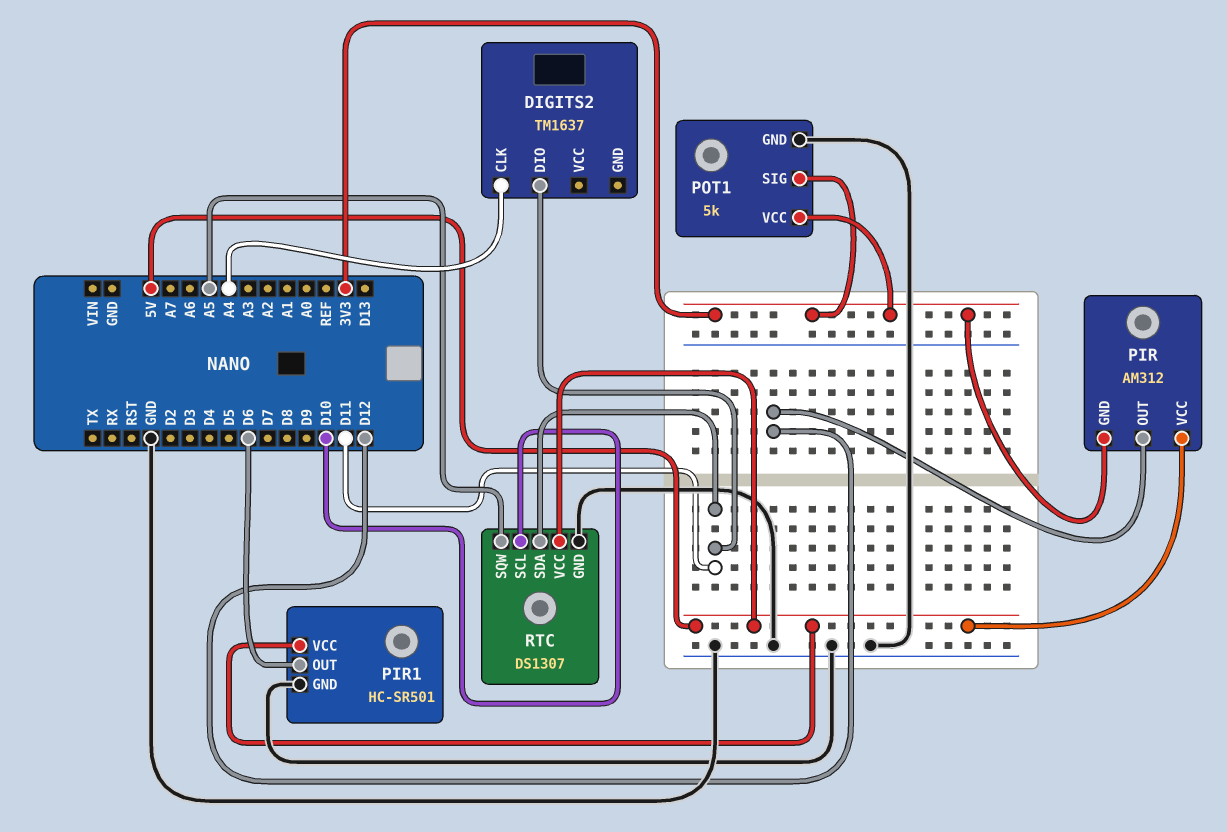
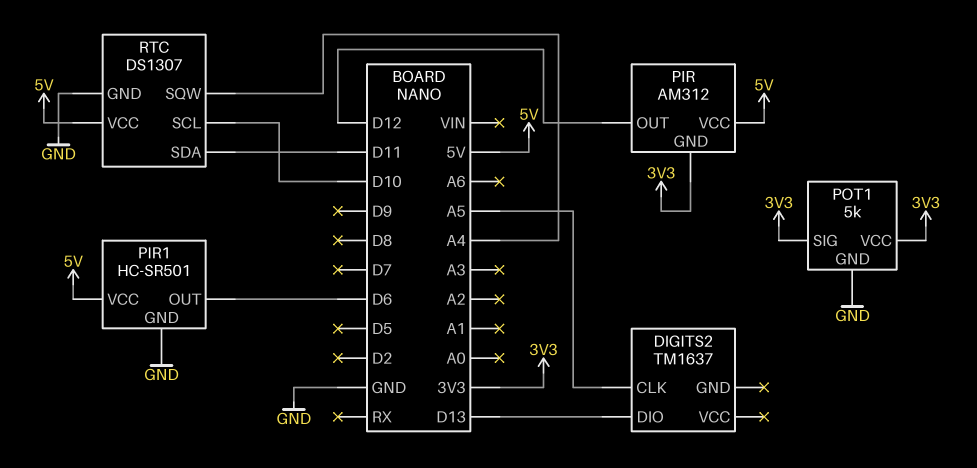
DIGITS2 pin CLK: A4 -> A5
DIGITS2 pin DIO: D11 -> D13
RTC pin SQW: A5 -> A4

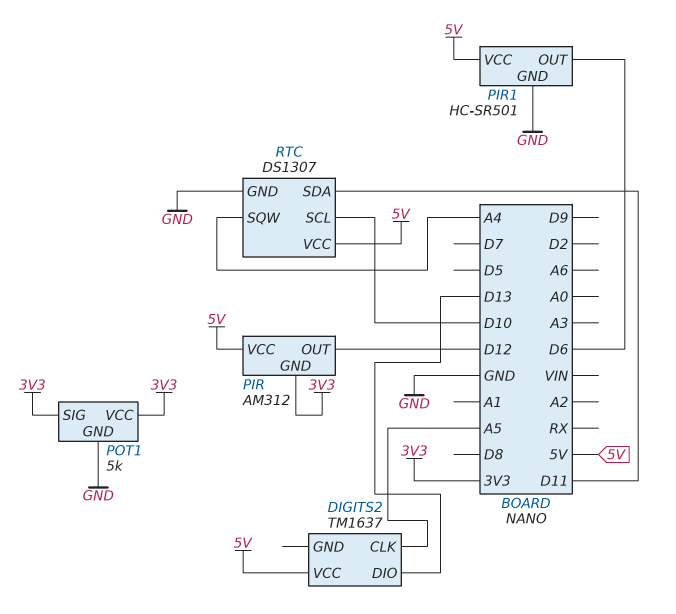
DIGITS2 pin VCC: none -> 5V

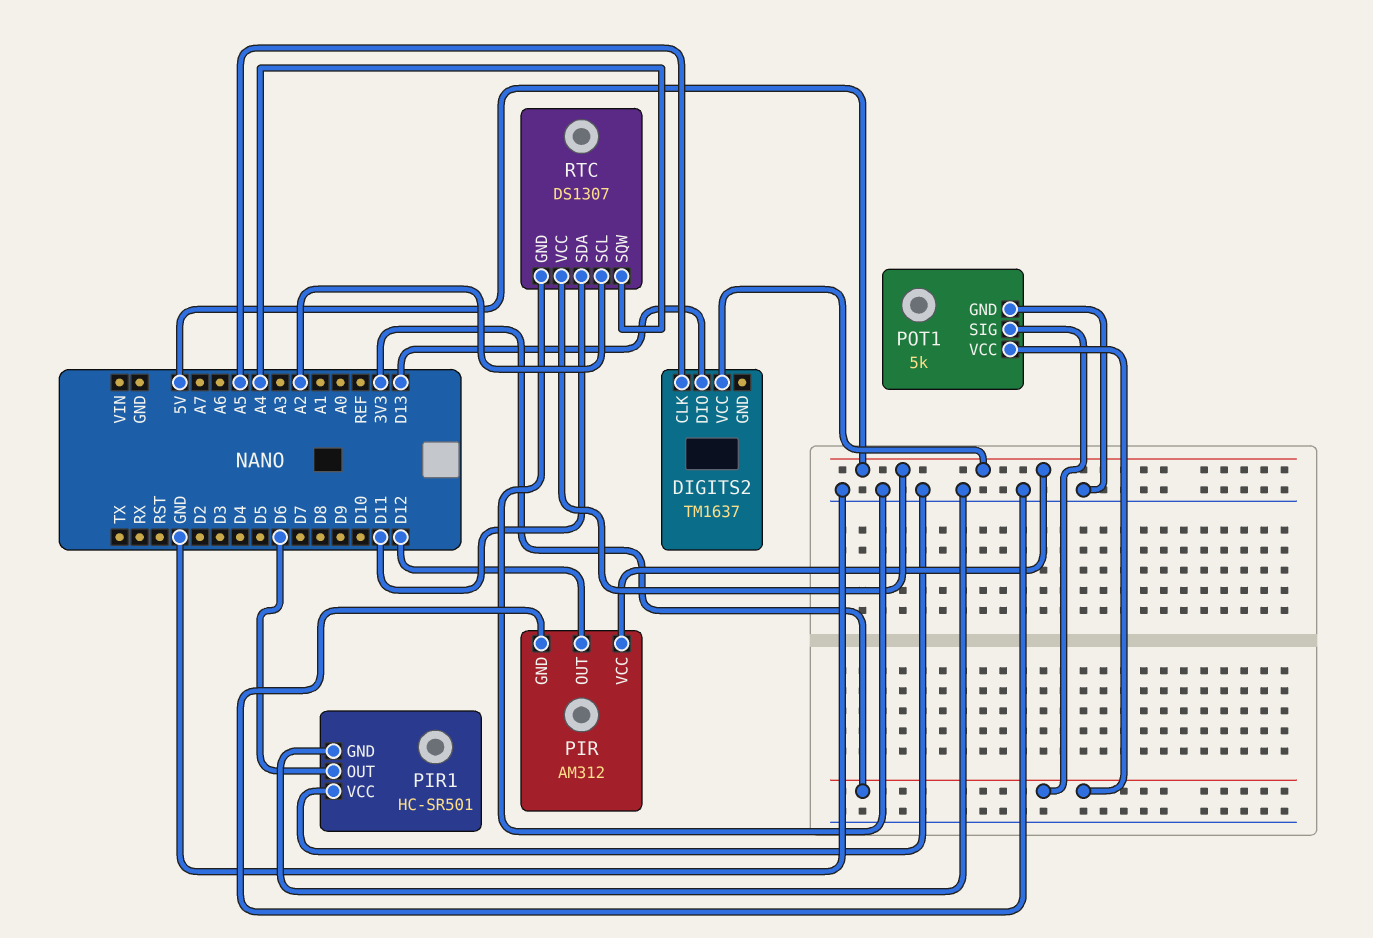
PIR pin GND: 3V3 -> GND
PIR1 pin VCC: 5V -> GND
RTC pin SCL: D10 -> A2

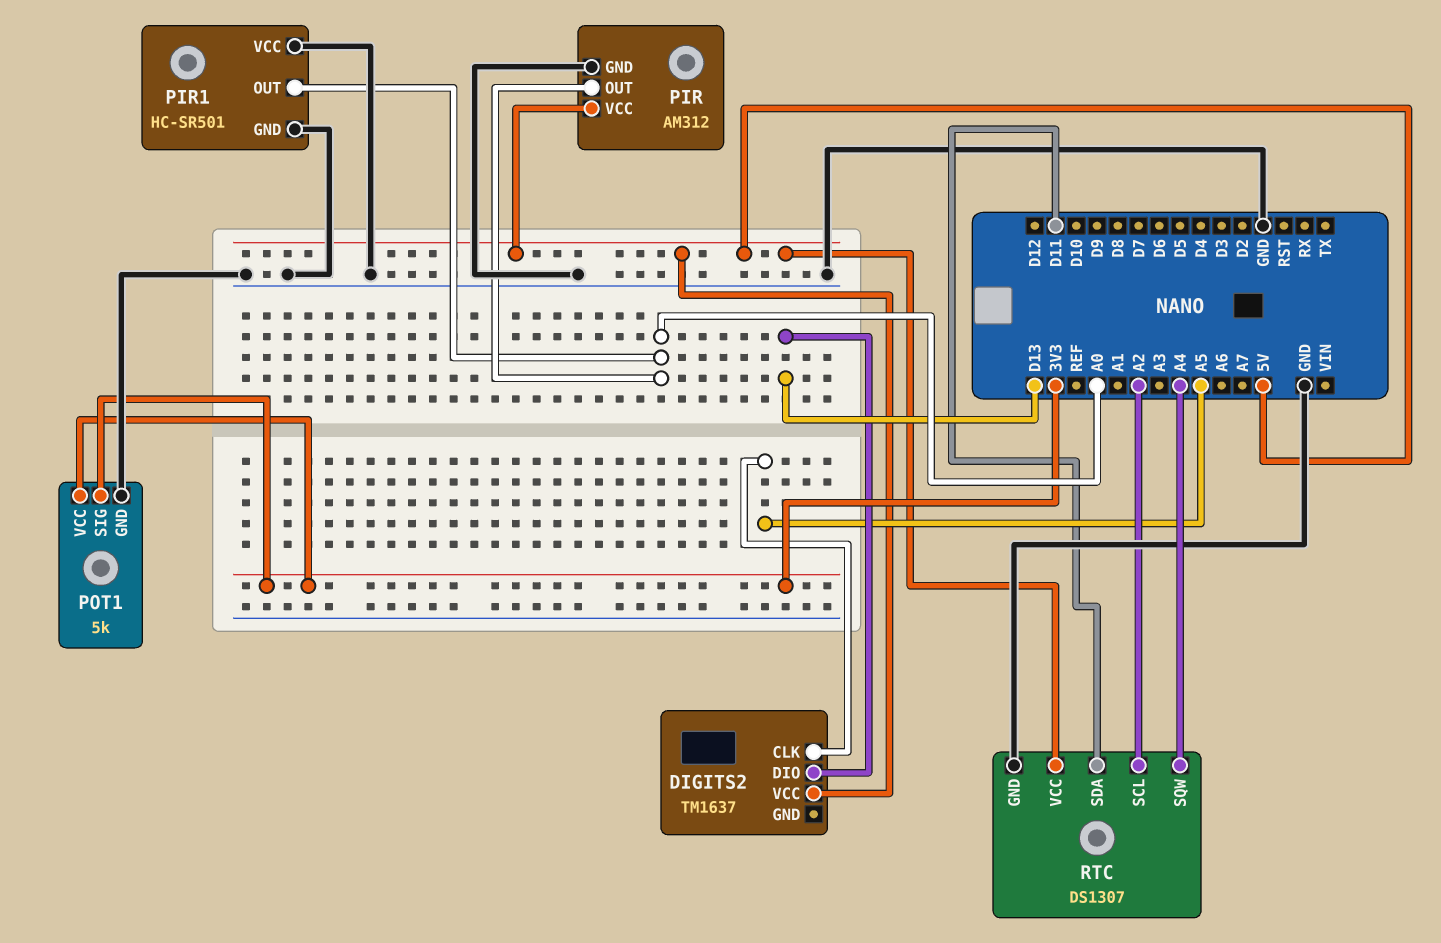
PIR pin OUT: D12 -> A0
PIR1 pin OUT: D6 -> A0

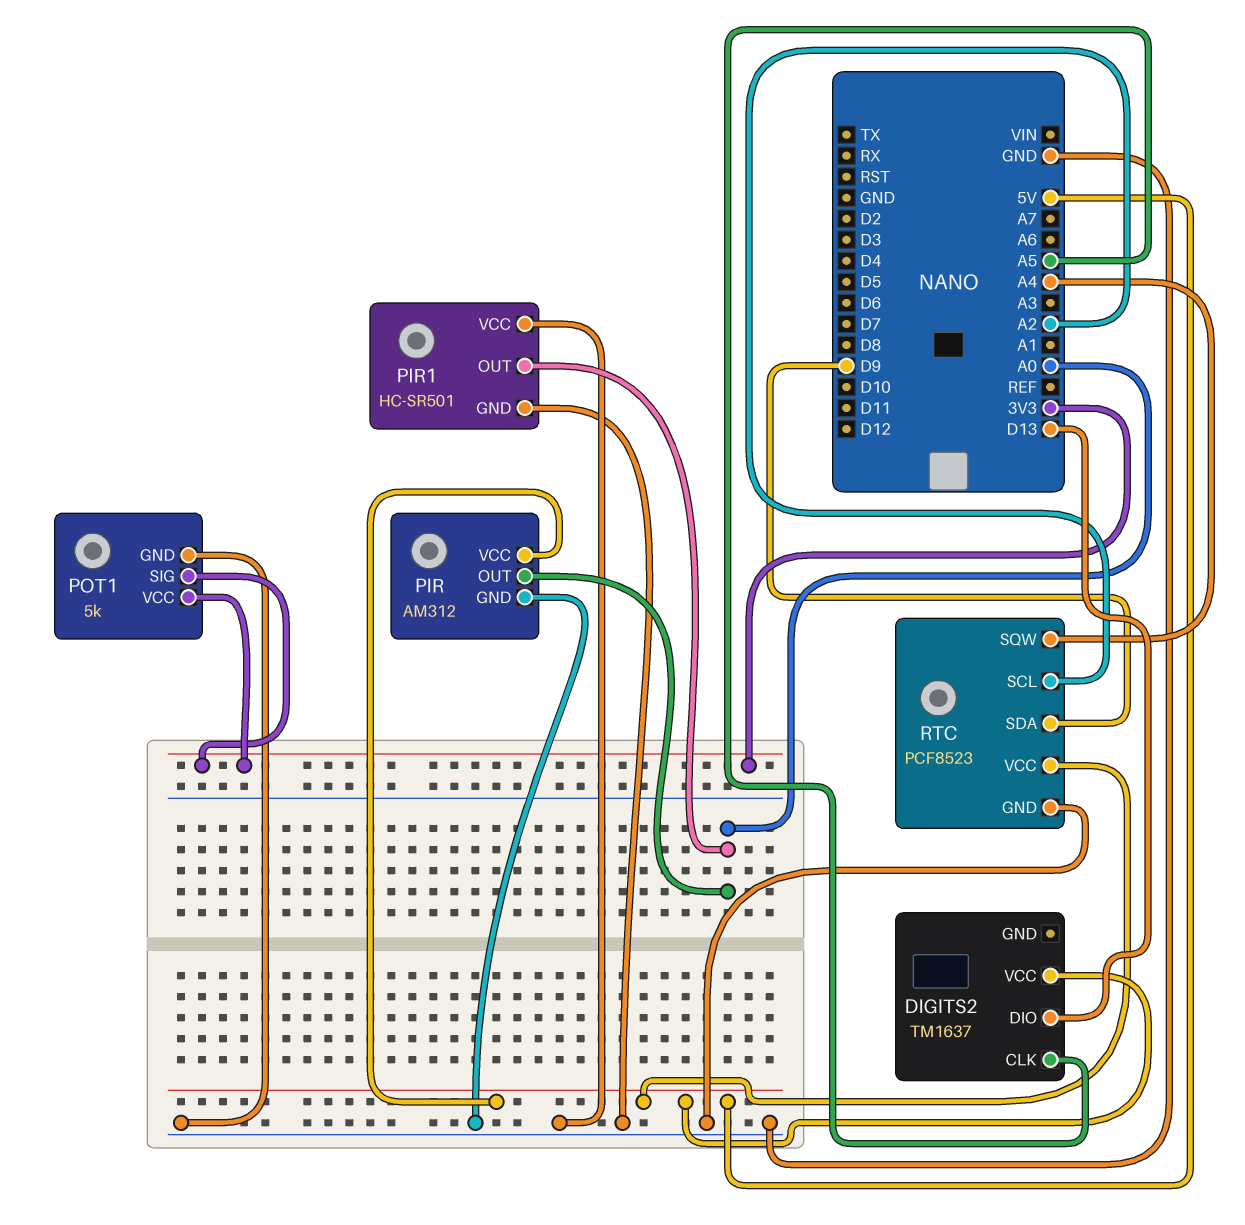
RTC: DS1307 -> PCF8523
RTC pin SDA: D11 -> D9

